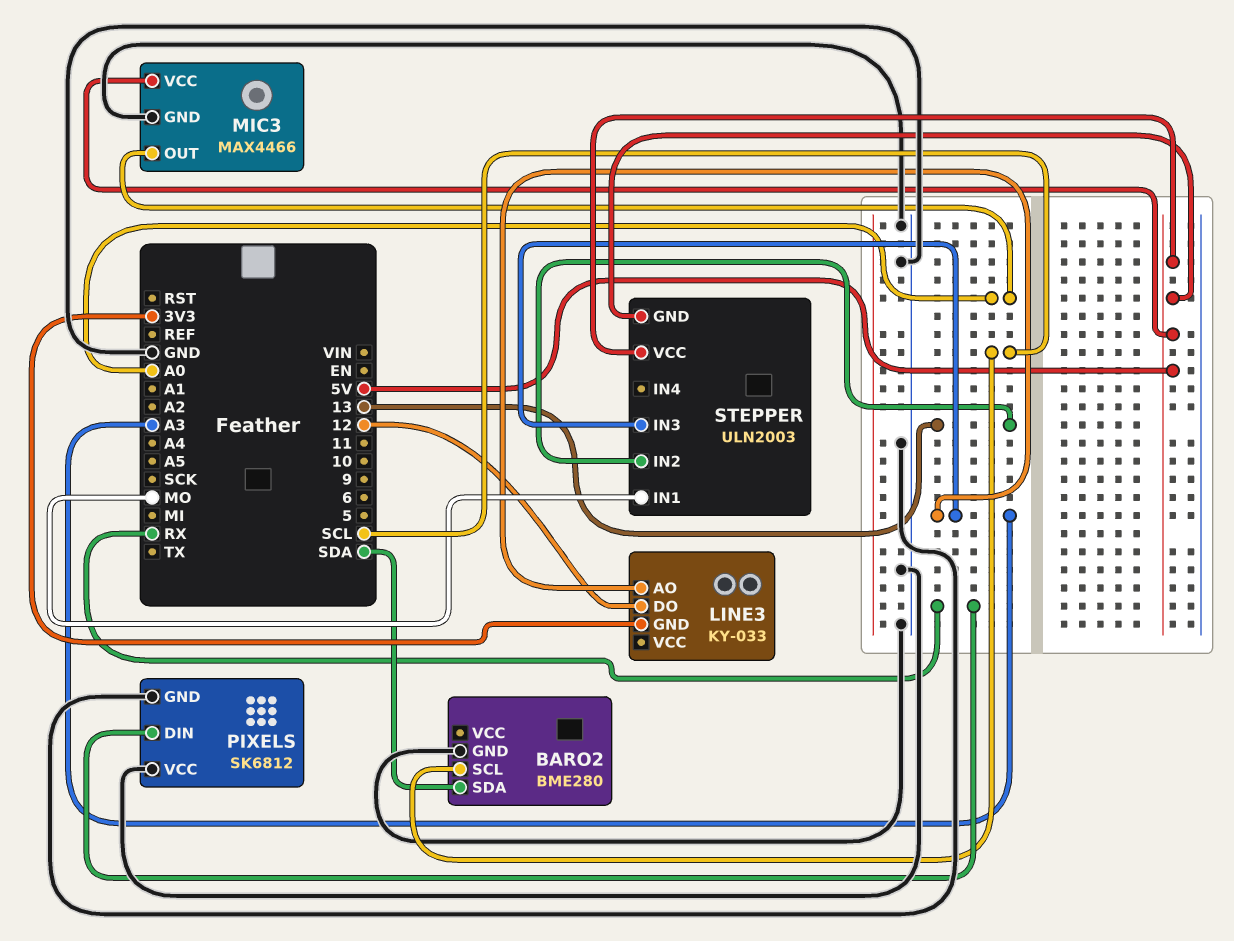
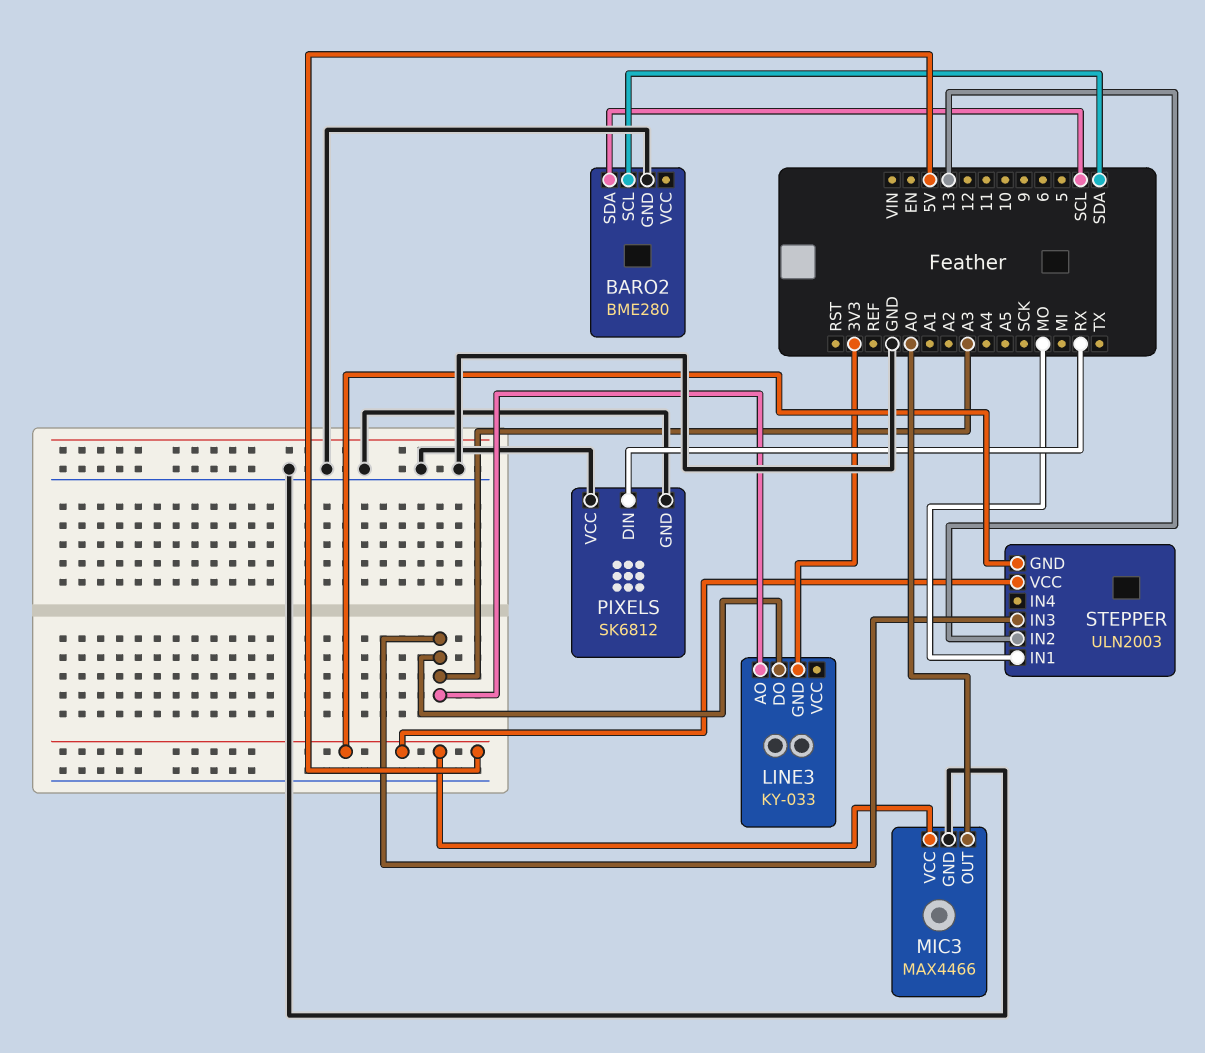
BARO2 pin SCL: SCL -> SDA
BARO2 pin SDA: SDA -> SCL
LINE3 pin DO: 12 -> A3

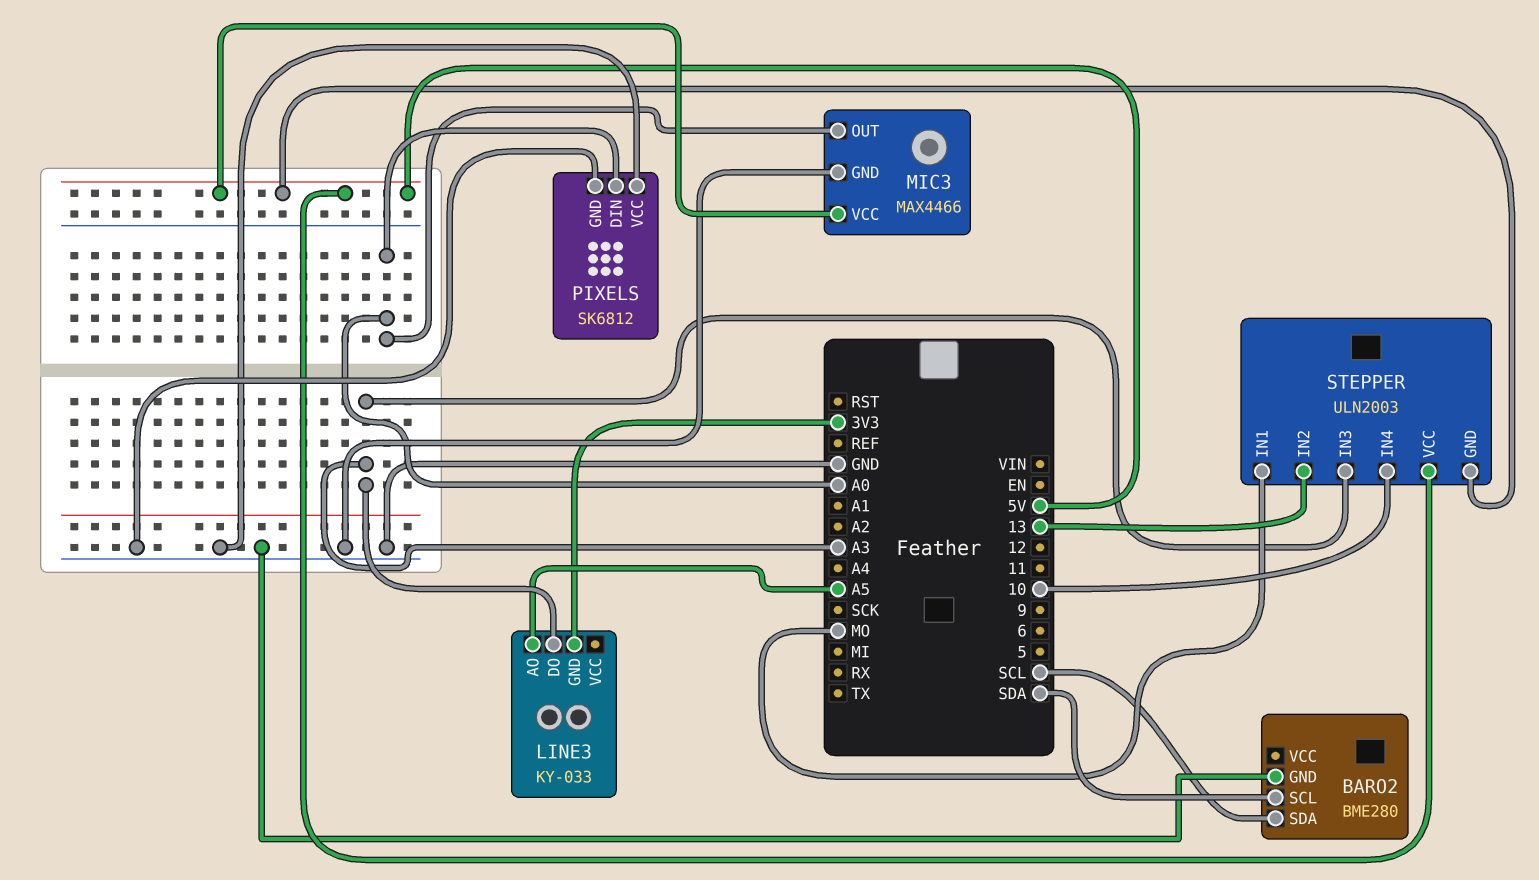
LINE3 pin AO: A3 -> A5
PIXELS pin DIN: RX -> A0
STEPPER pin IN4: none -> 10

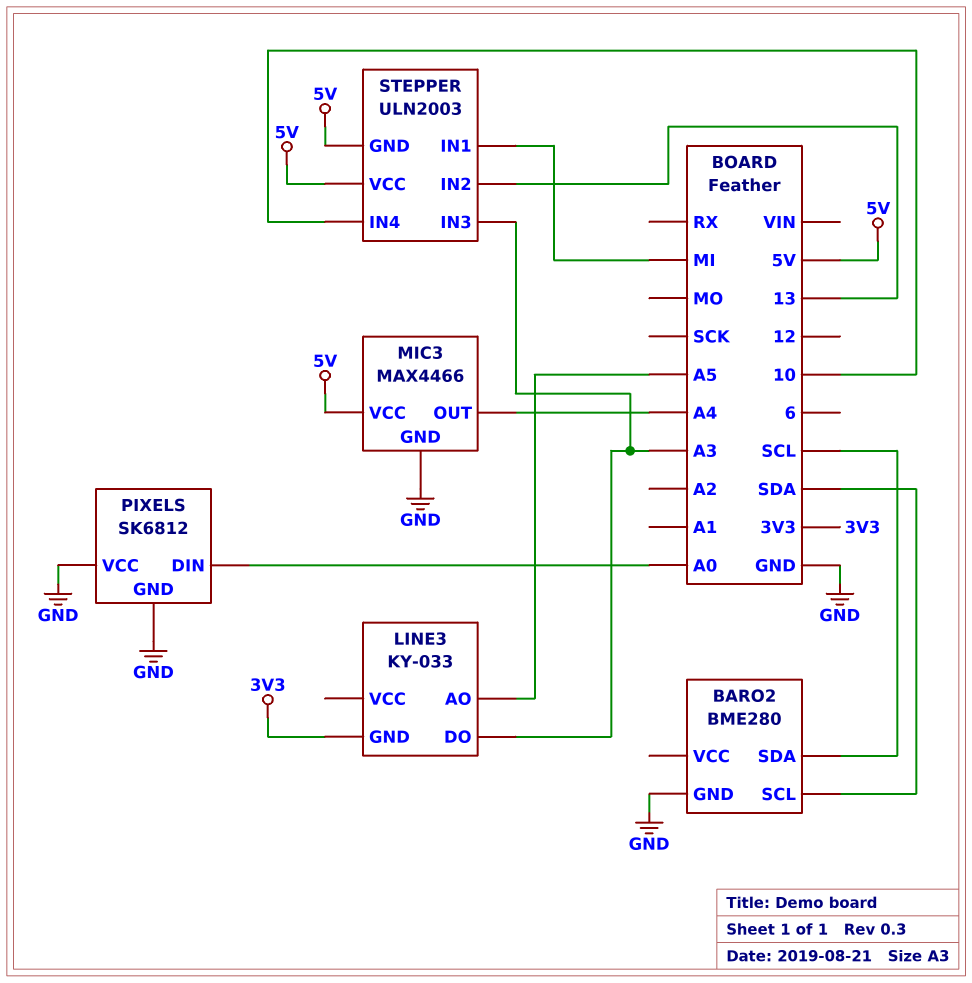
MIC3 pin OUT: A0 -> A4
STEPPER pin IN1: MO -> MI

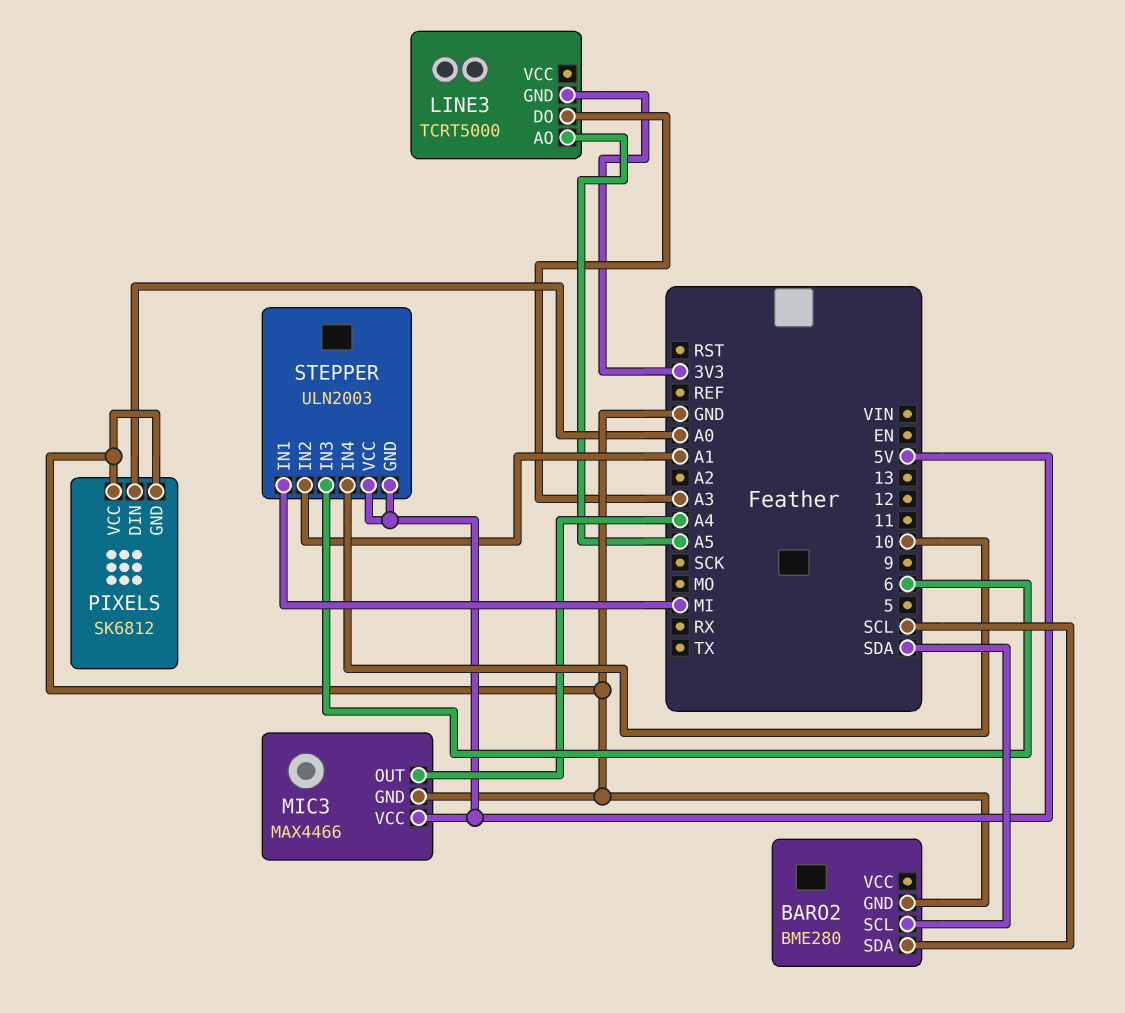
LINE3: KY-033 -> TCRT5000
STEPPER pin IN2: 13 -> A1
STEPPER pin IN3: A3 -> 6

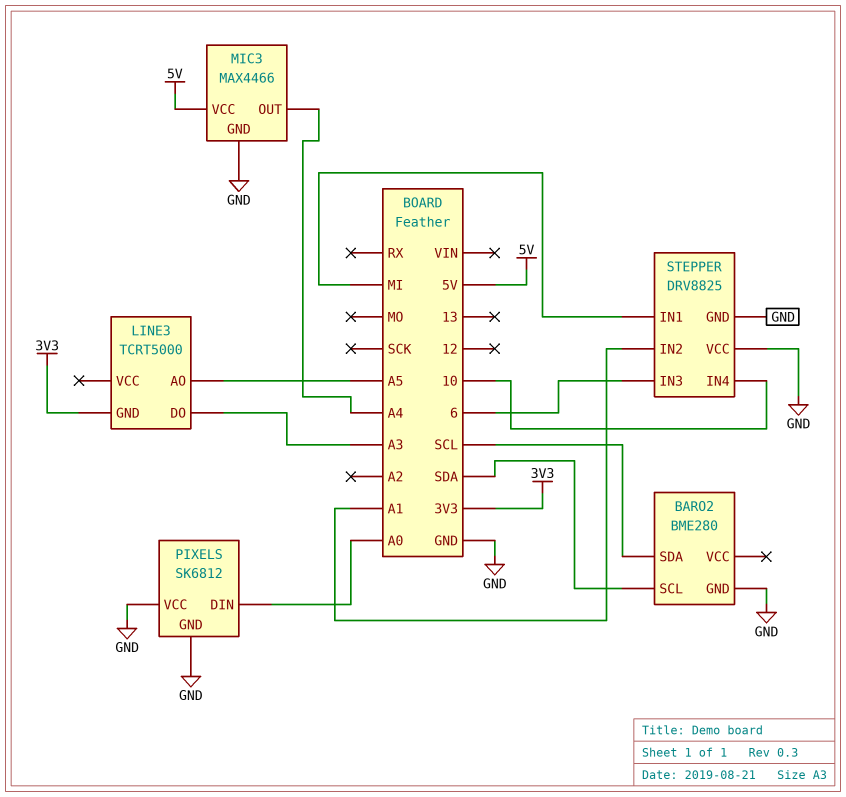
STEPPER: ULN2003 -> DRV8825
STEPPER pin GND: 5V -> GND
STEPPER pin VCC: 5V -> GND

